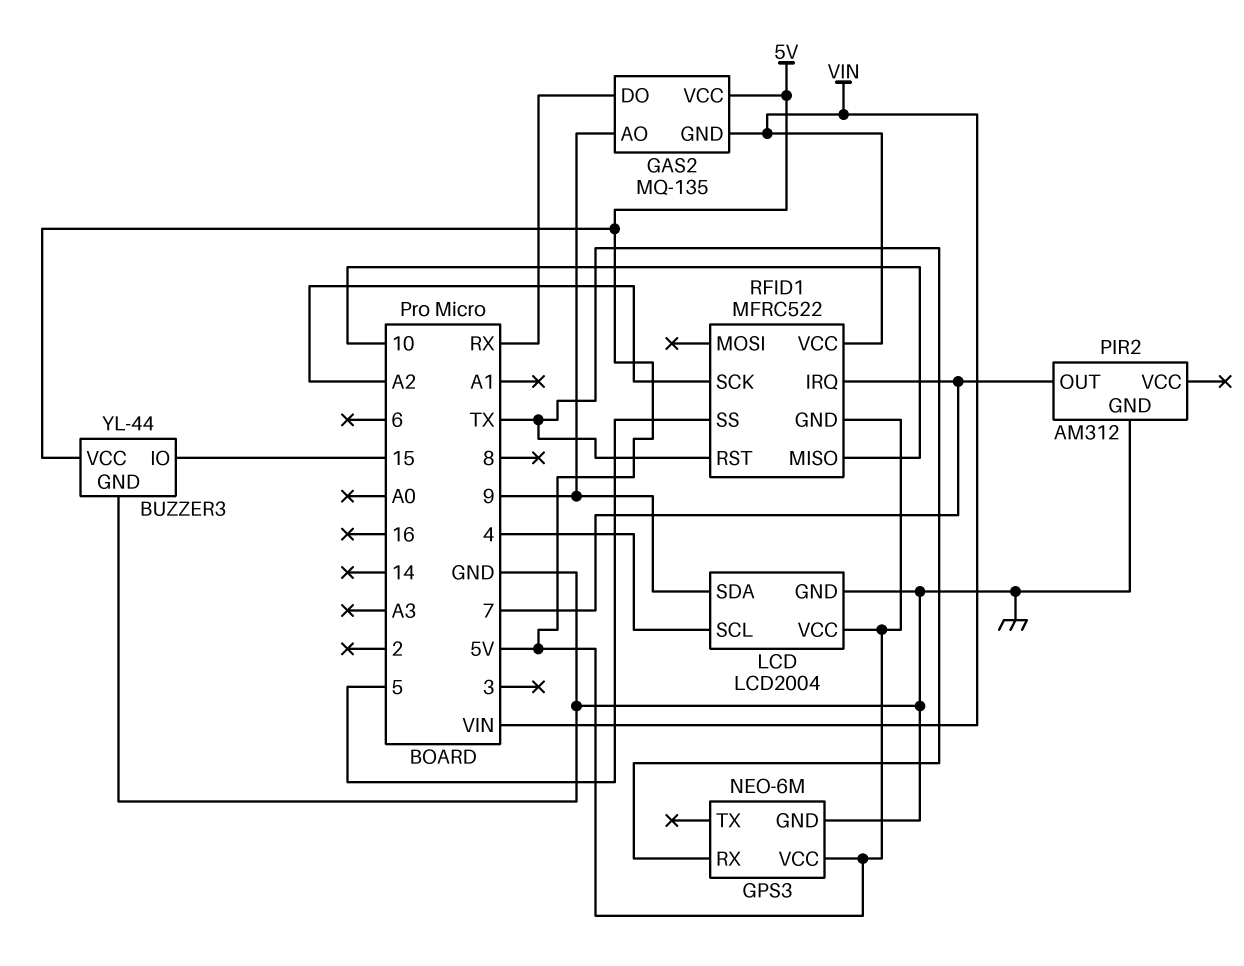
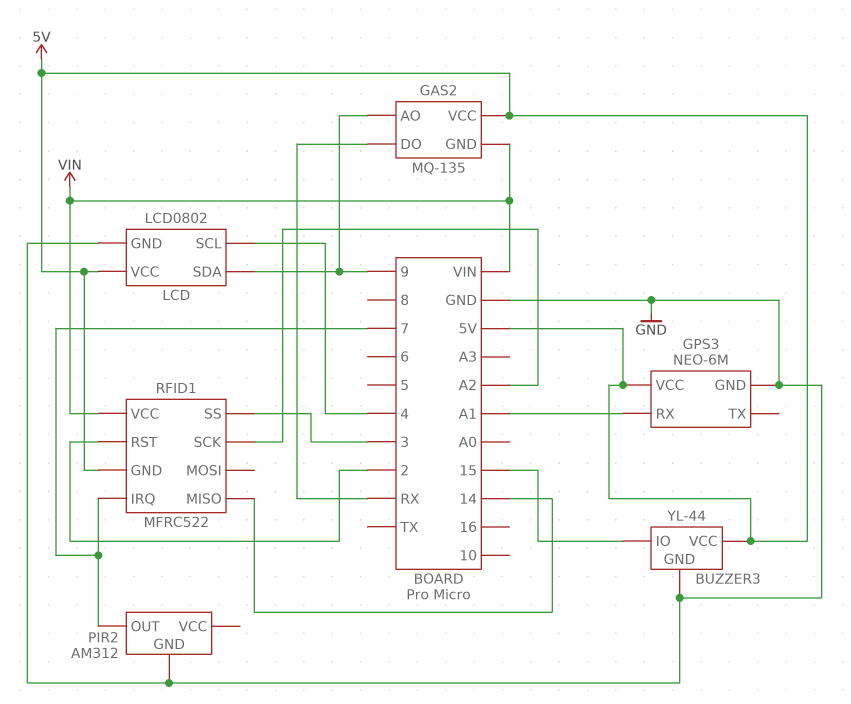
GPS3 pin RX: TX -> A1
LCD: LCD2004 -> LCD0802
RFID1 pin MISO: 10 -> 14
RFID1 pin RST: TX -> 2
RFID1 pin SS: 5 -> 3

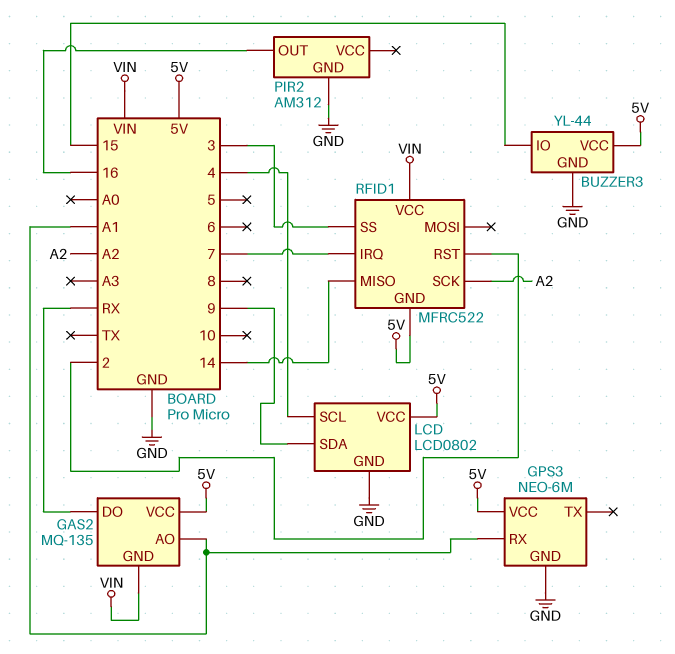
GAS2 pin AO: 9 -> A1
PIR2 pin OUT: 7 -> 16

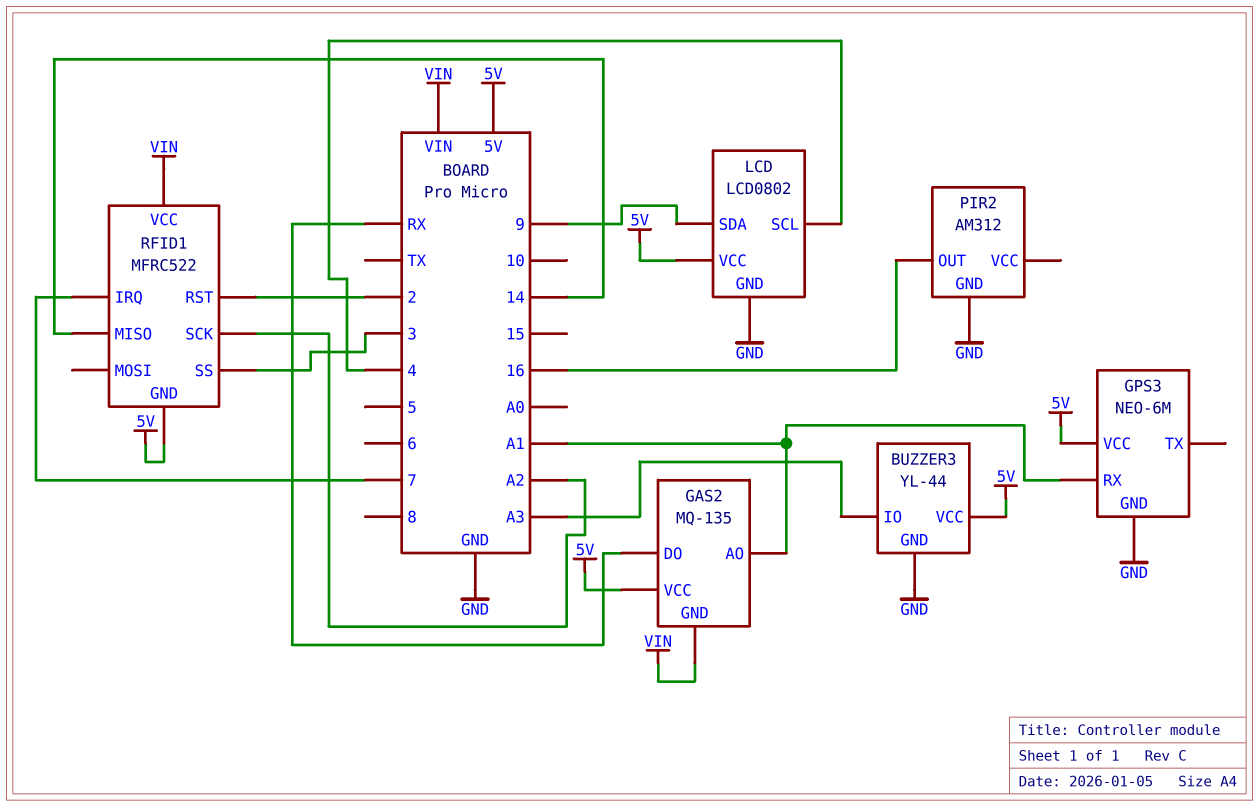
BUZZER3 pin IO: 15 -> A3

